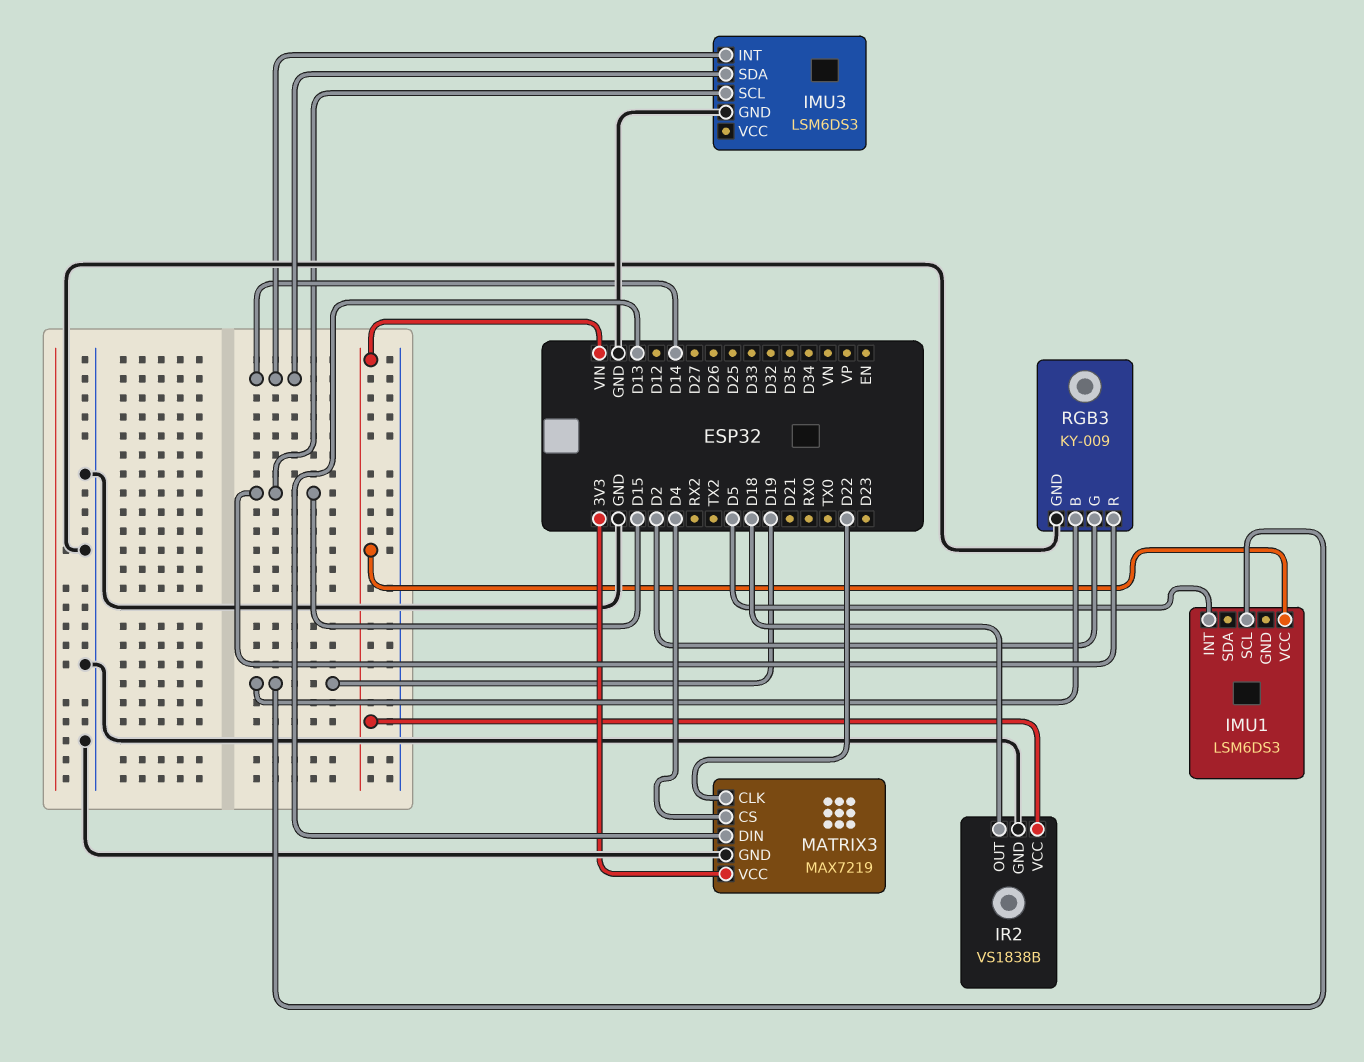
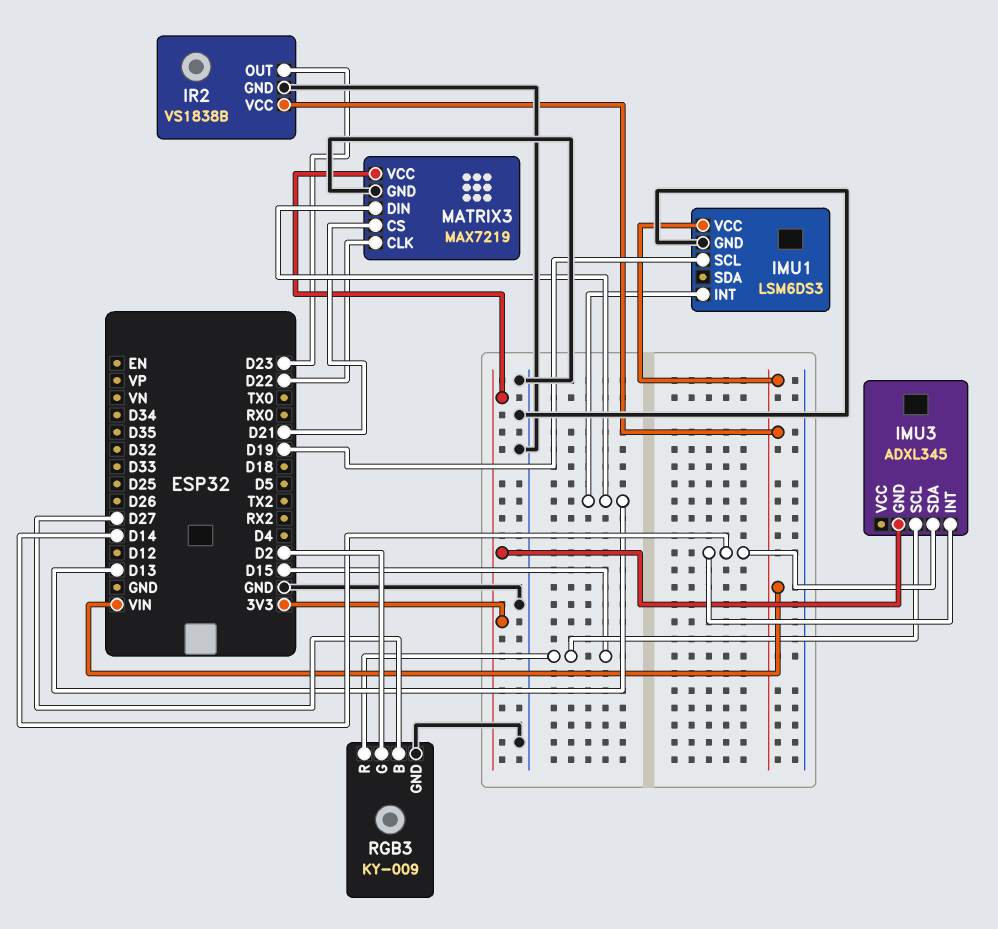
IMU1 pin GND: none -> GND
IMU1 pin INT: D5 -> D13
IMU3: LSM6DS3 -> ADXL345
IMU3 pin GND: GND -> 3V3
IR2 pin OUT: D18 -> D23
MATRIX3 pin CS: D4 -> D21
RGB3 pin B: D19 -> D27

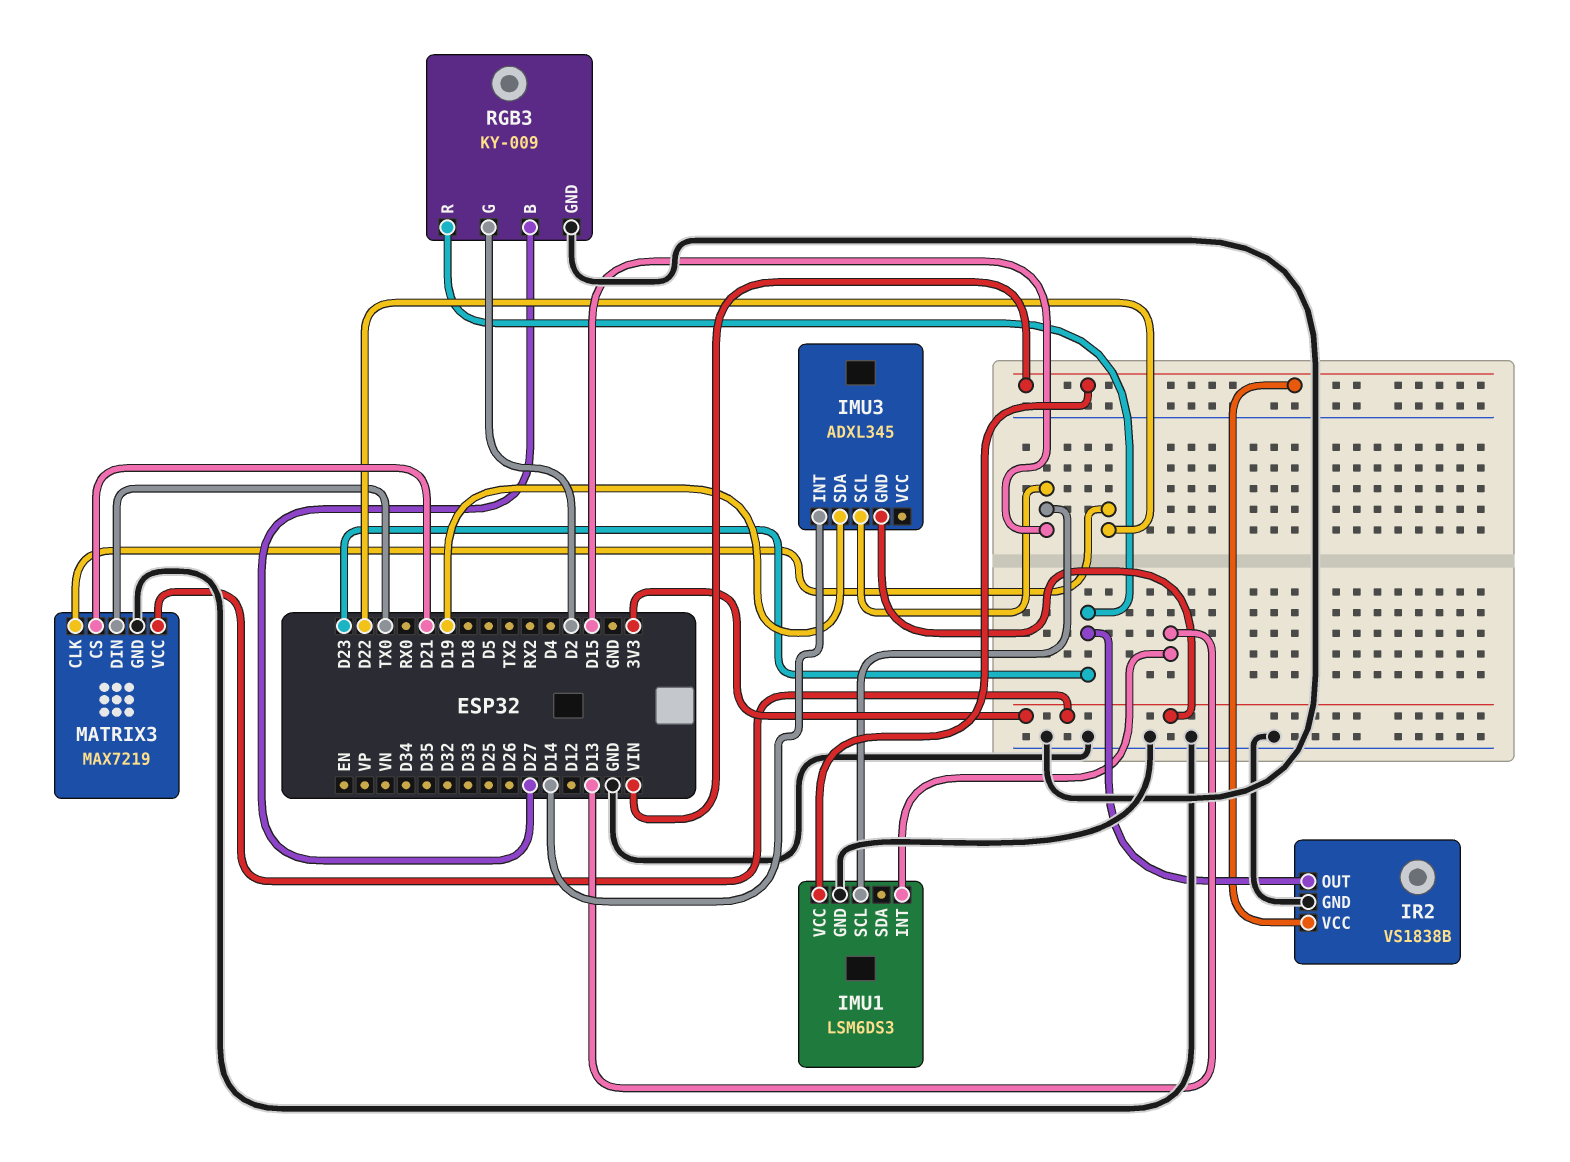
IMU1 pin SCL: D19 -> D15
IMU3 pin SDA: D14 -> D19
MATRIX3 pin DIN: D13 -> TX0
RGB3 pin R: D15 -> D23

